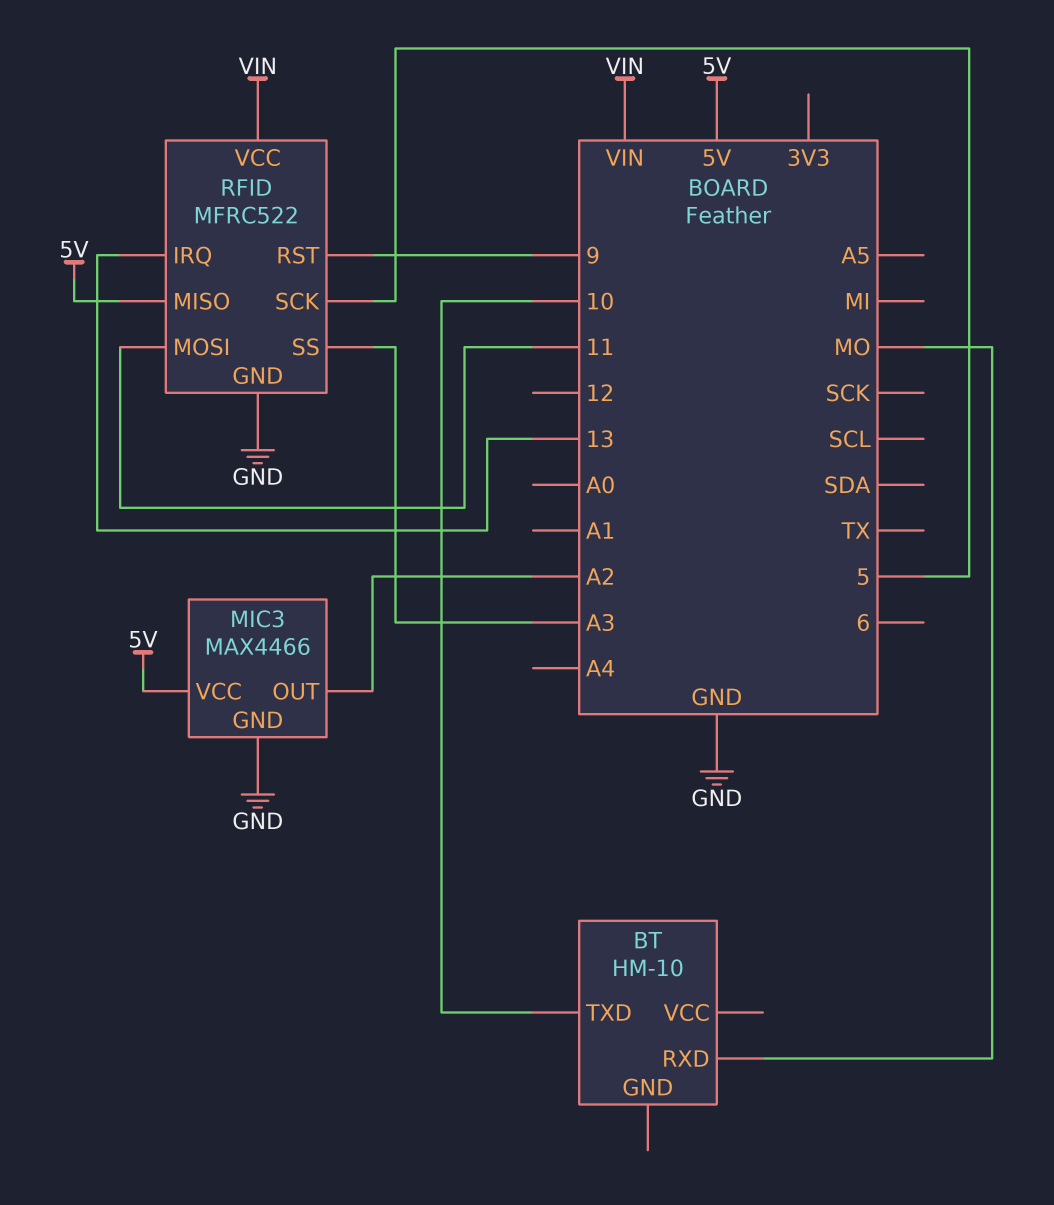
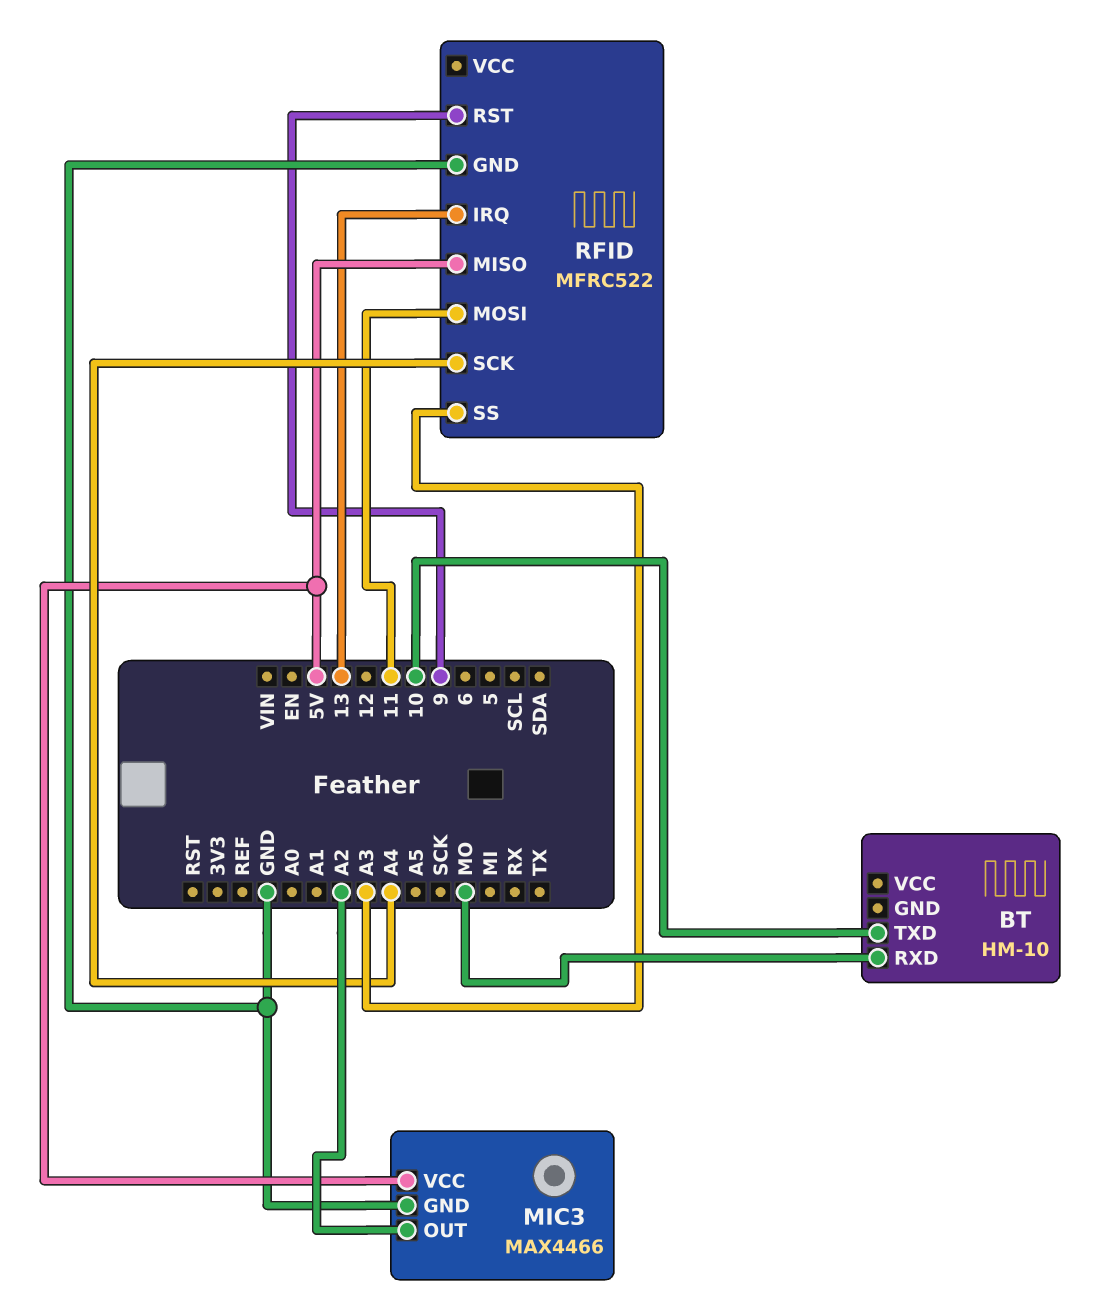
RFID pin SCK: 5 -> A4
RFID pin VCC: VIN -> none

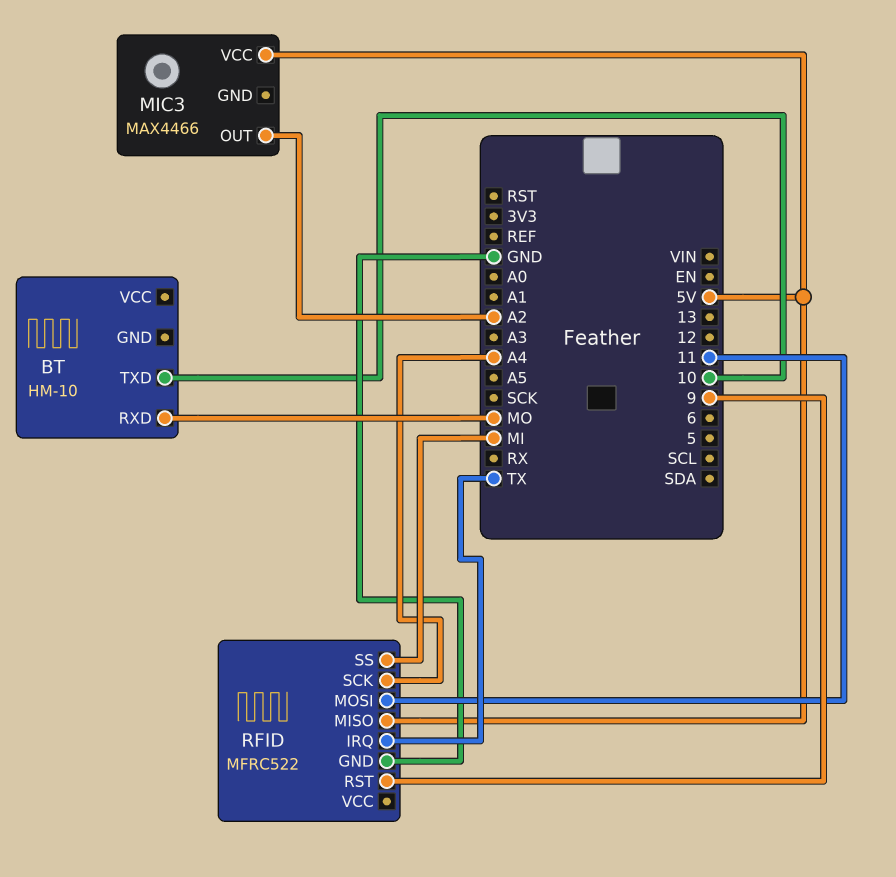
MIC3 pin GND: GND -> none
RFID pin IRQ: 13 -> TX
RFID pin SS: A3 -> MI

